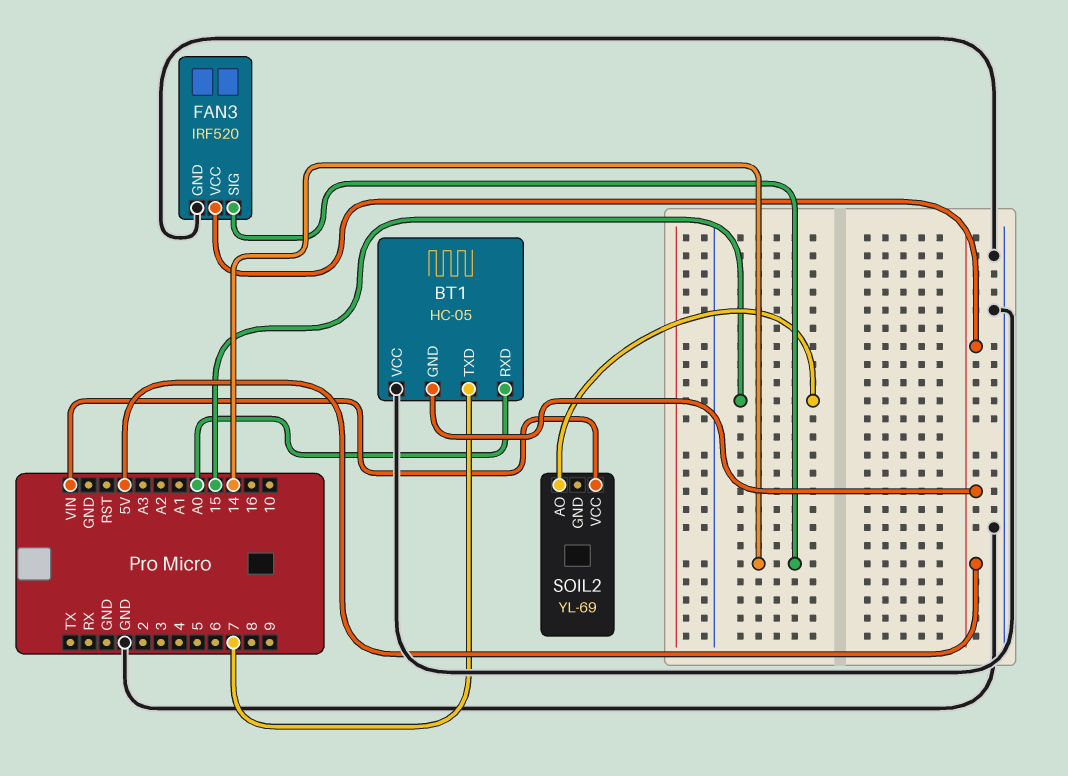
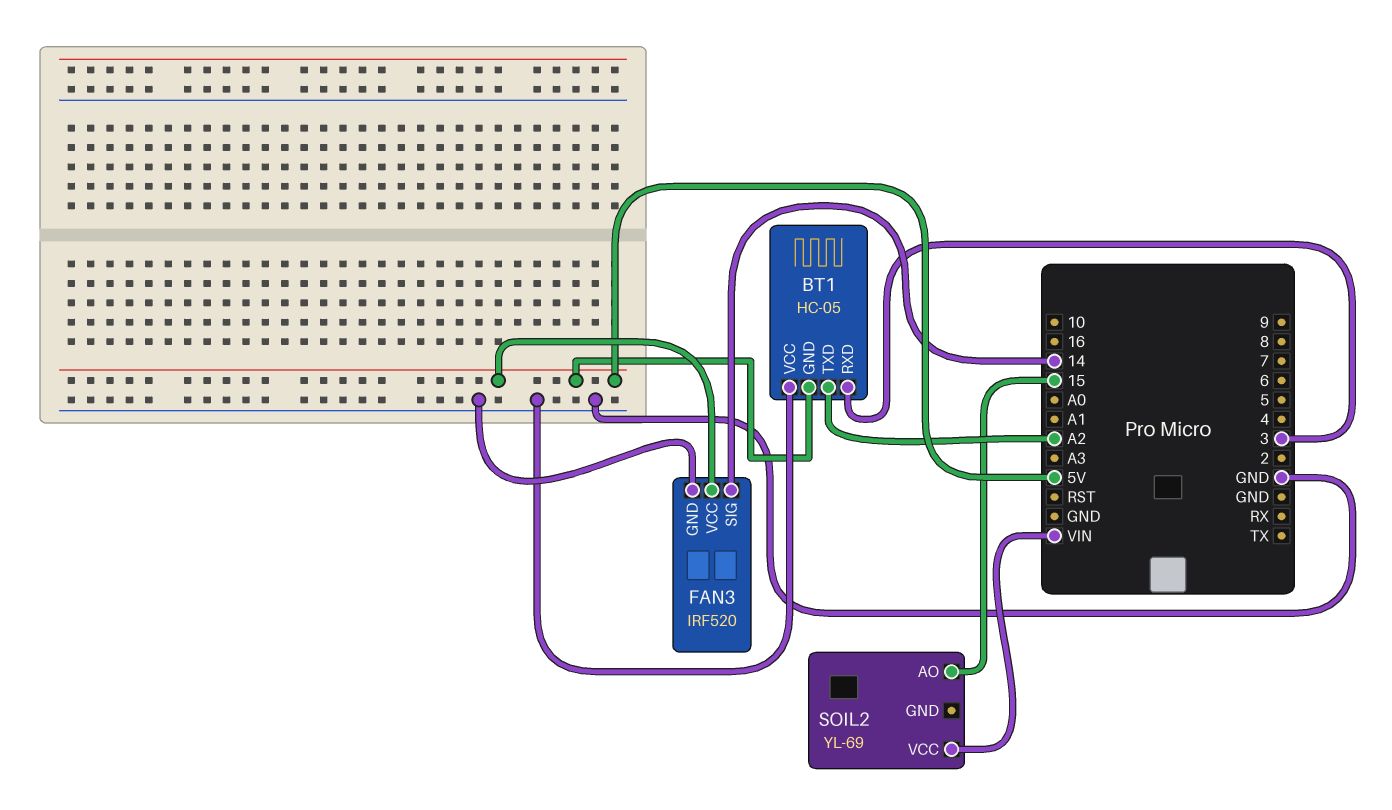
BT1 pin RXD: A0 -> 3
BT1 pin TXD: 7 -> A2

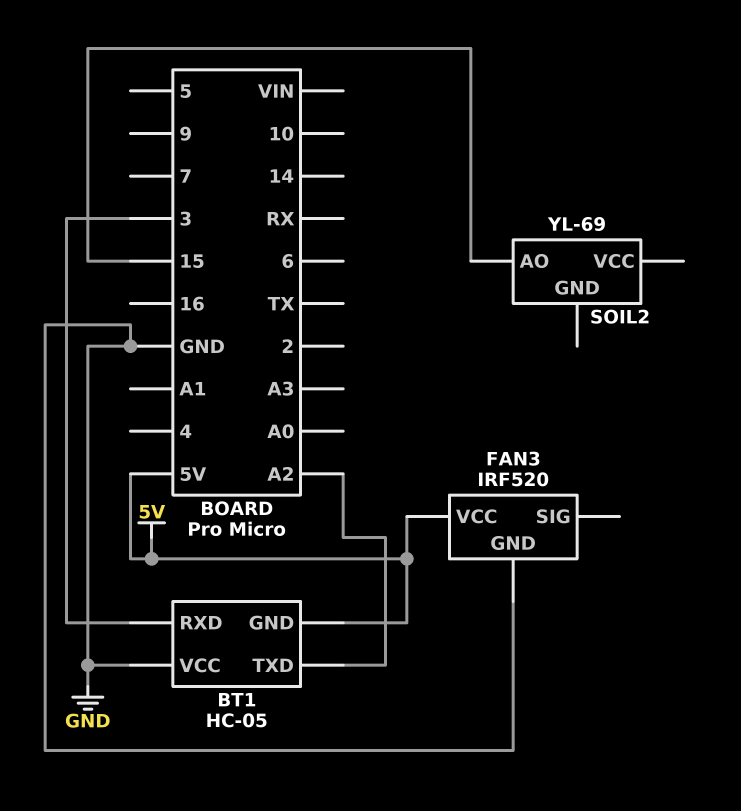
FAN3 pin SIG: 14 -> none
SOIL2 pin VCC: VIN -> none

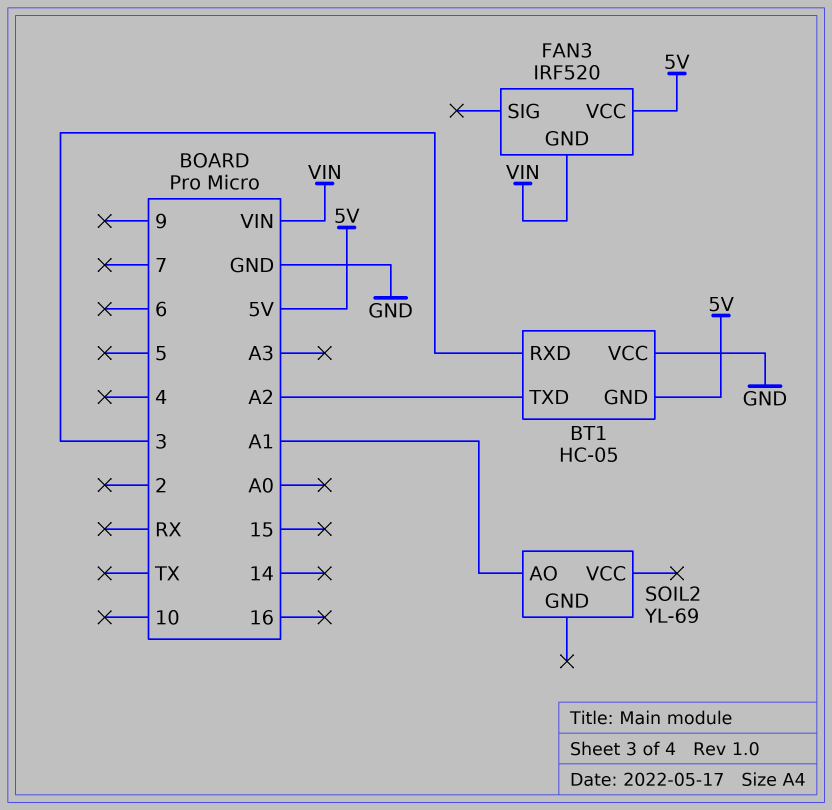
FAN3 pin GND: GND -> VIN
SOIL2 pin AO: 15 -> A1

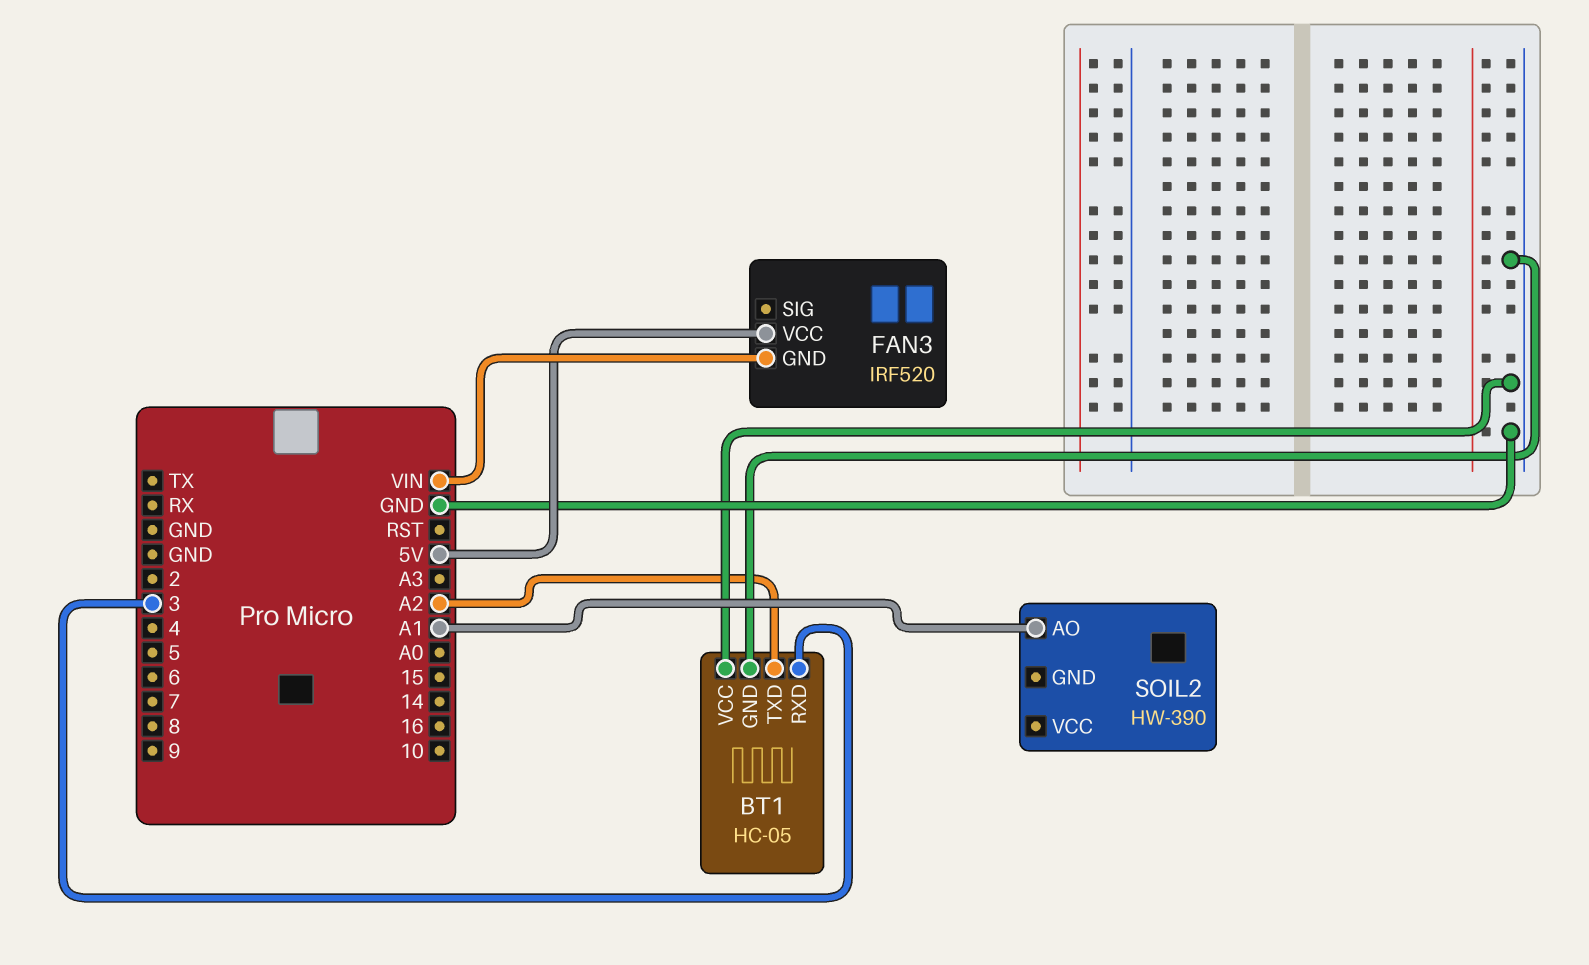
BT1 pin GND: 5V -> GND
SOIL2: YL-69 -> HW-390

